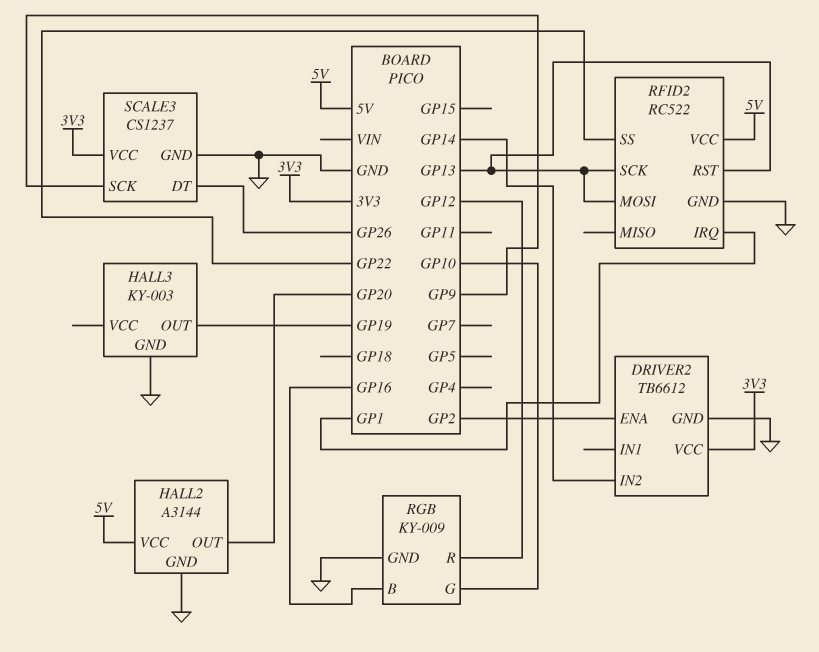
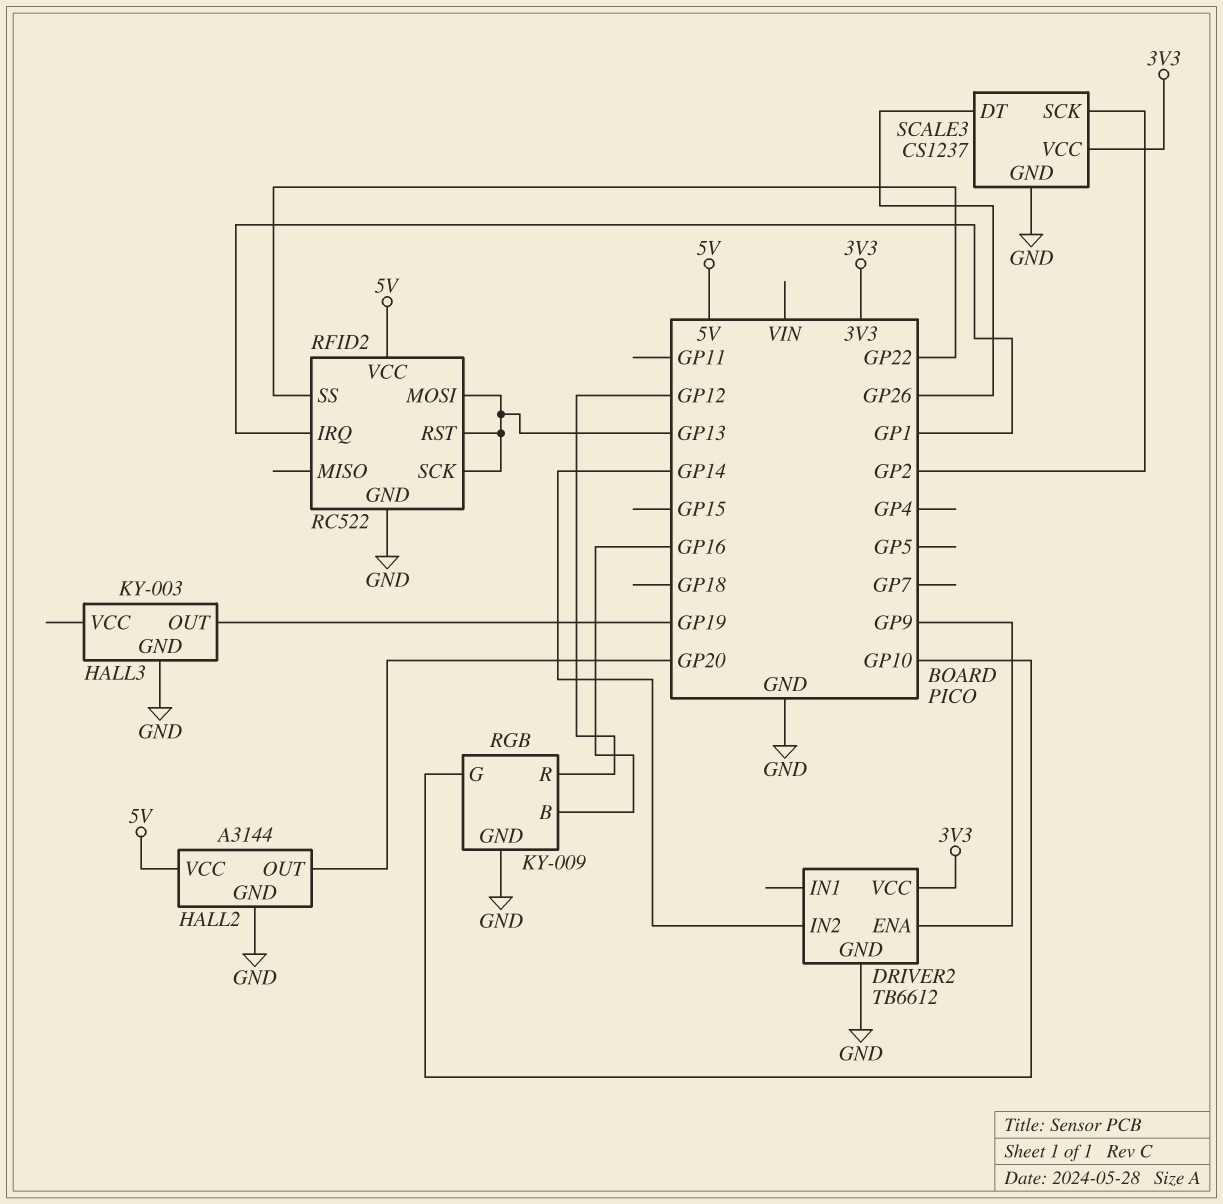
DRIVER2 pin ENA: GP2 -> GP9
SCALE3 pin SCK: GP9 -> GP2

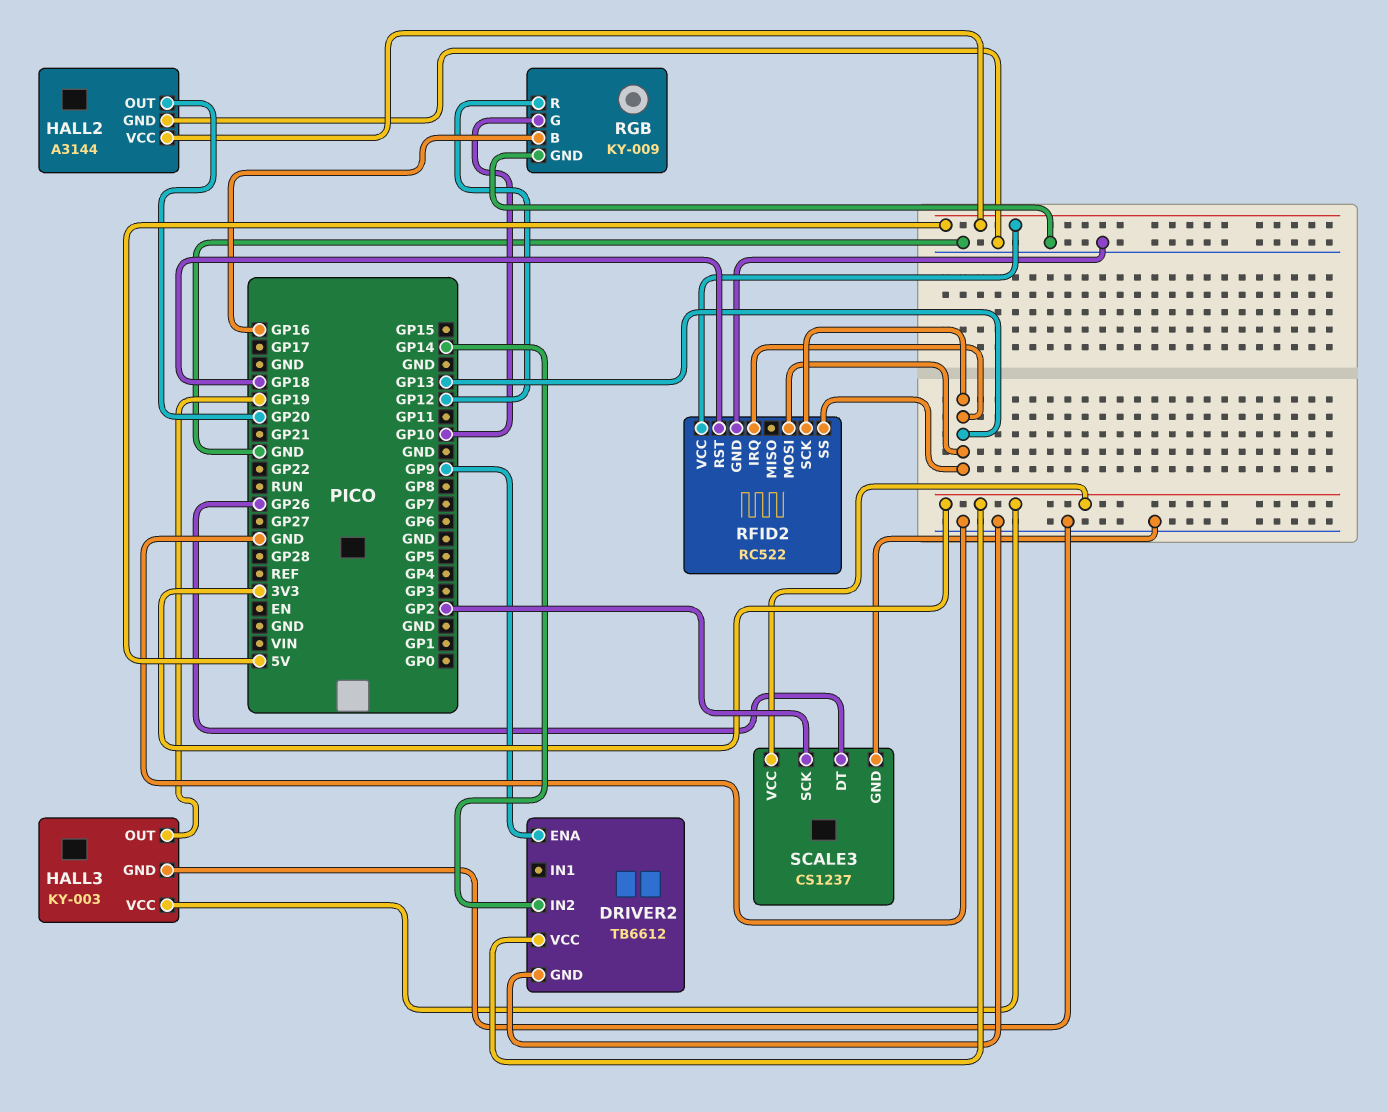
HALL3 pin VCC: none -> 3V3
RFID2 pin IRQ: GP1 -> GP13
RFID2 pin RST: GP13 -> GP18
RFID2 pin SS: GP22 -> GP13

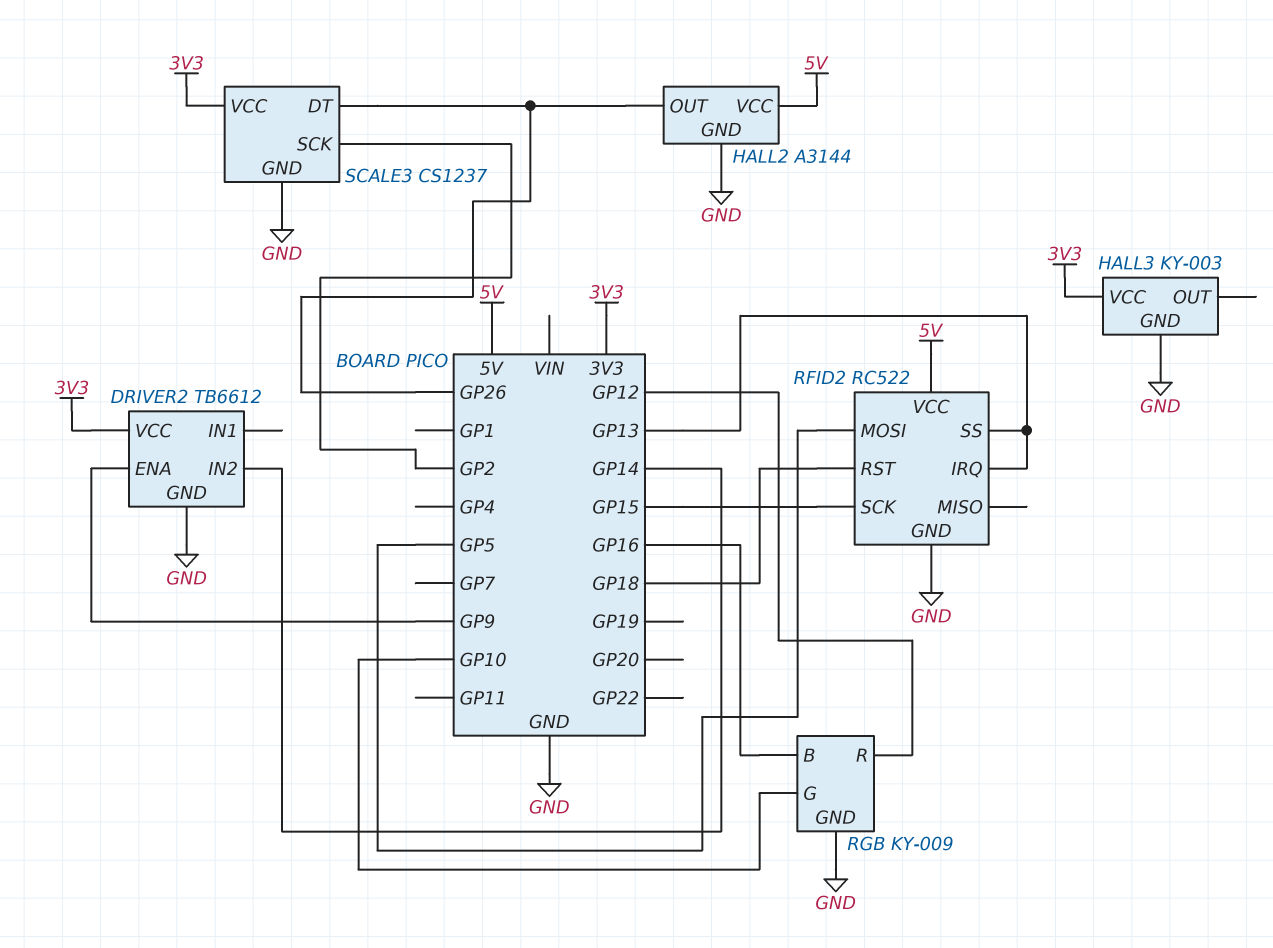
HALL2 pin OUT: GP20 -> GP26
HALL3 pin OUT: GP19 -> none
RFID2 pin MOSI: GP13 -> GP5
RFID2 pin SCK: GP13 -> GP15

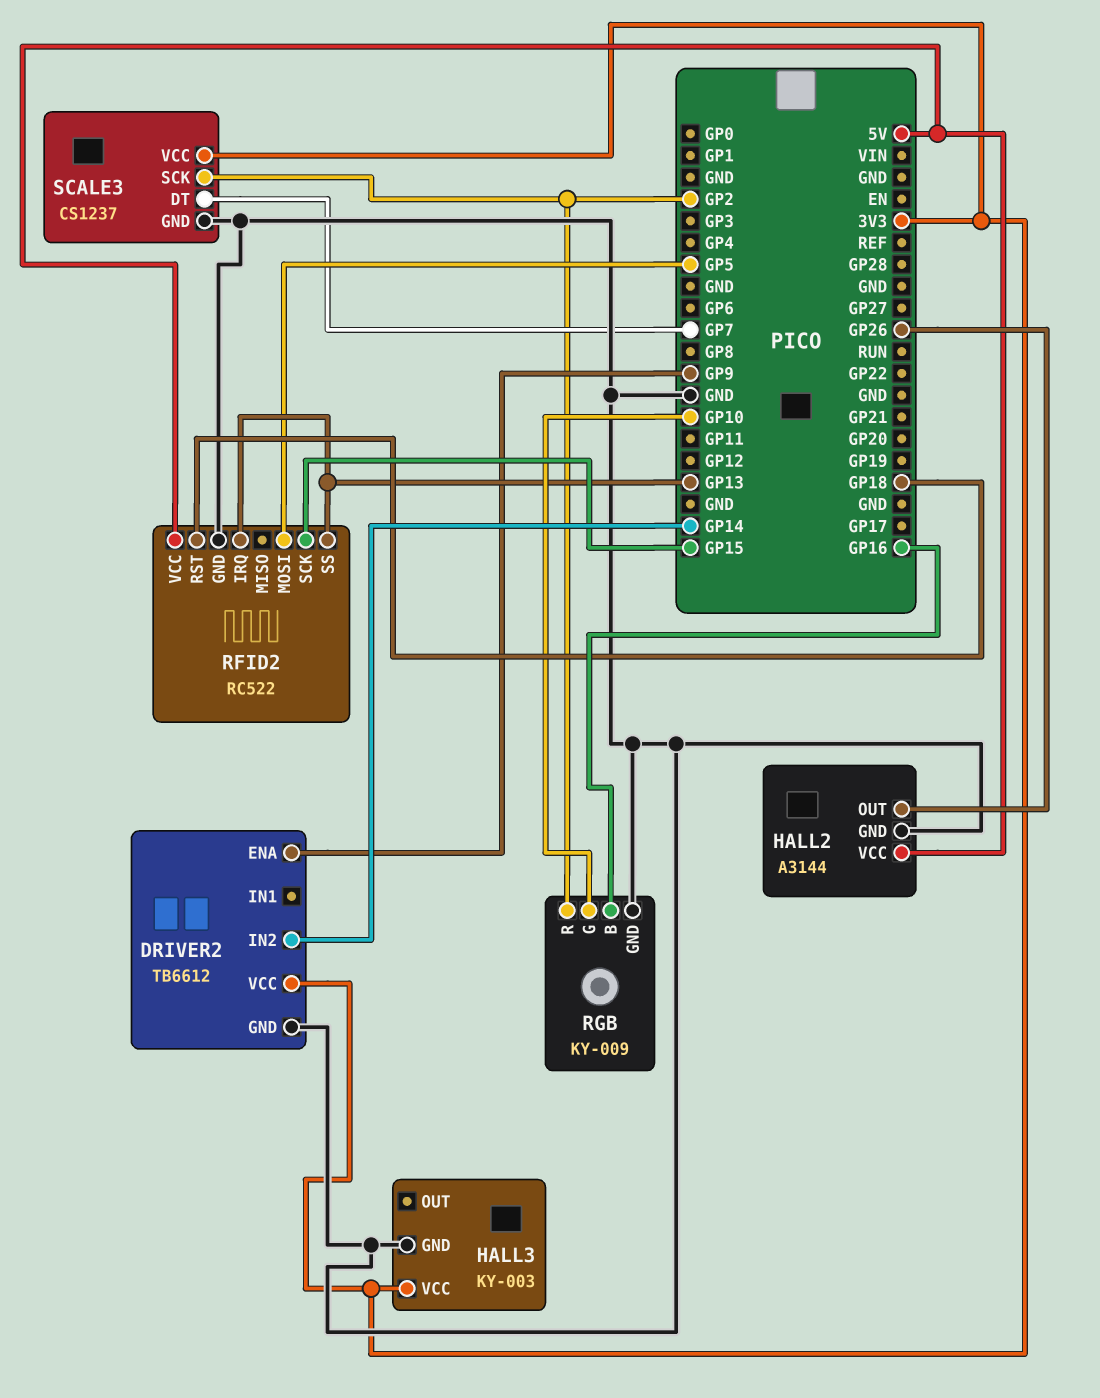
RGB pin R: GP12 -> GP2
SCALE3 pin DT: GP26 -> GP7

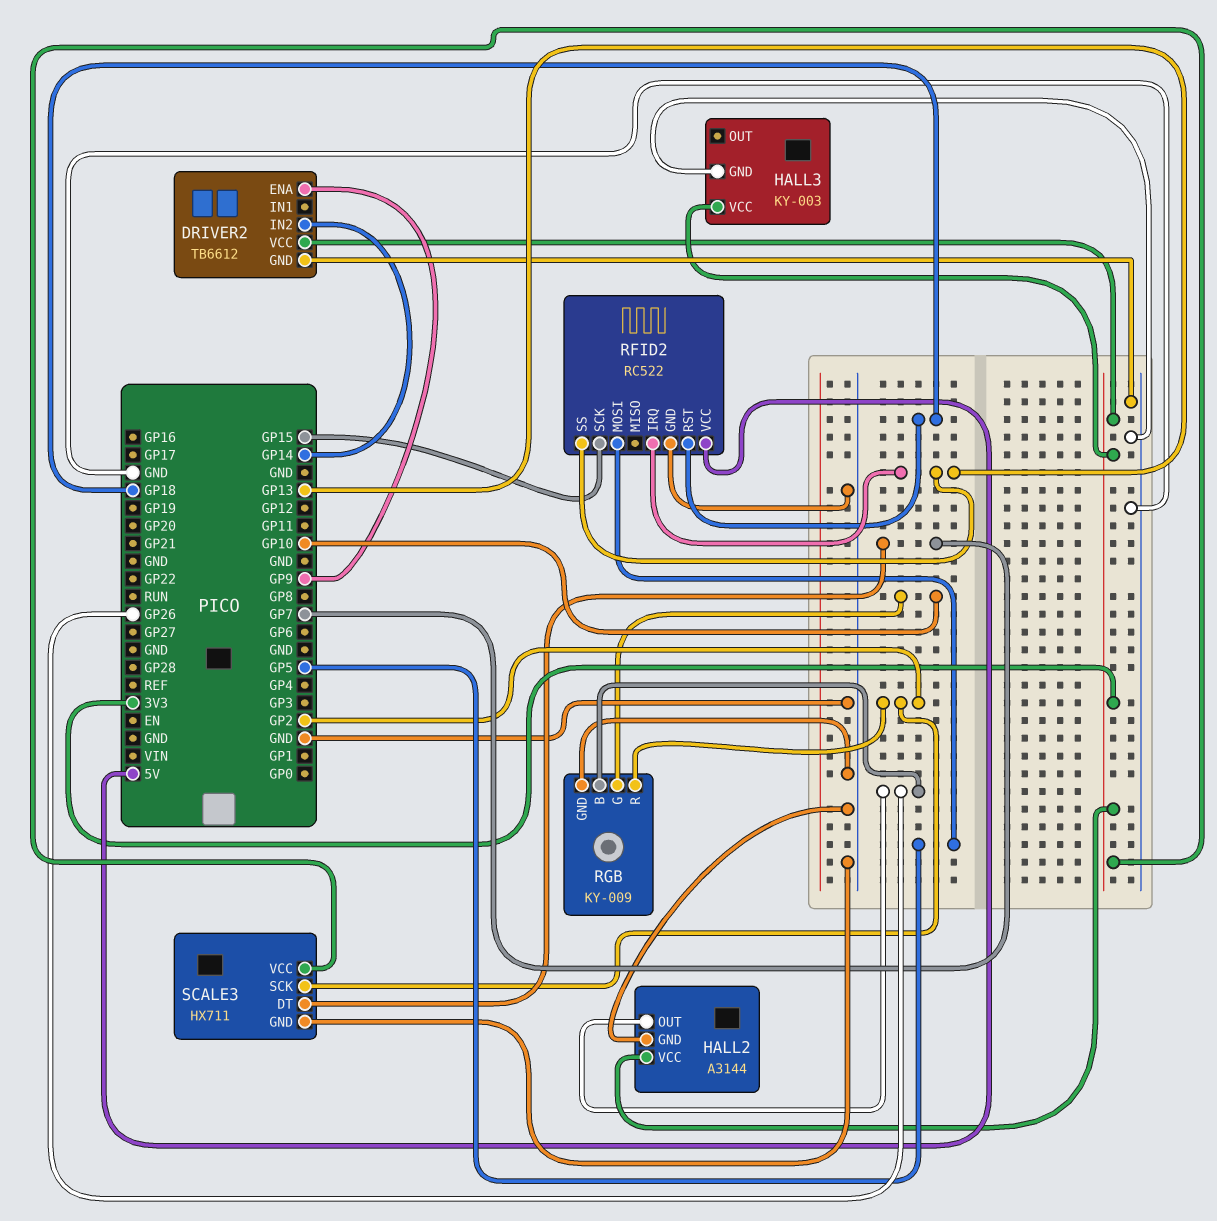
HALL2 pin VCC: 5V -> 3V3
RGB pin B: GP16 -> GP26
SCALE3: CS1237 -> HX711

